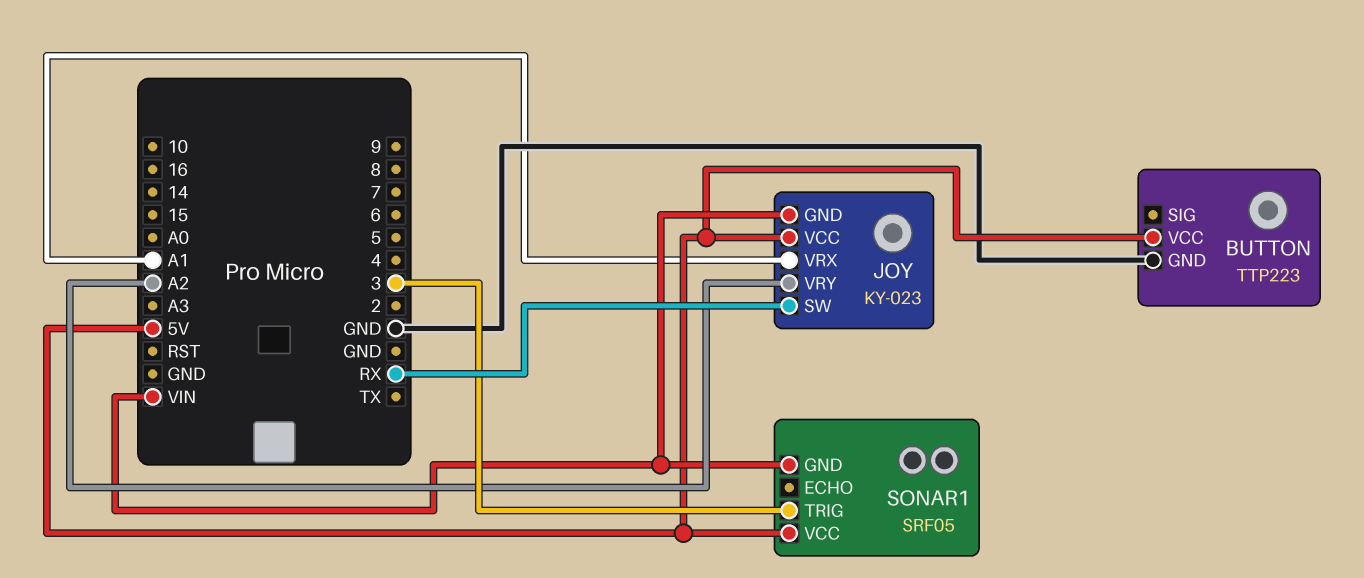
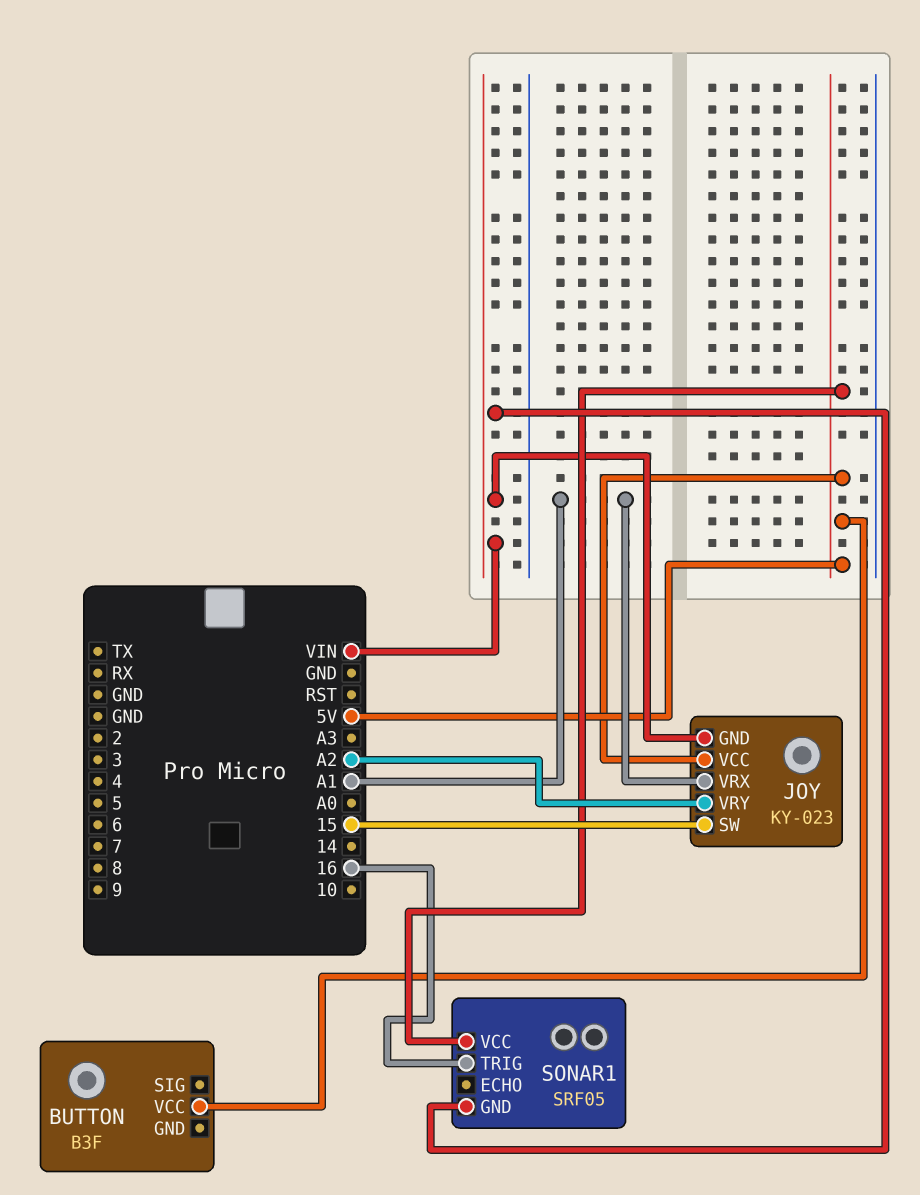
BUTTON: TTP223 -> B3F
BUTTON pin GND: GND -> none
JOY pin SW: RX -> 15
SONAR1 pin TRIG: 3 -> 16

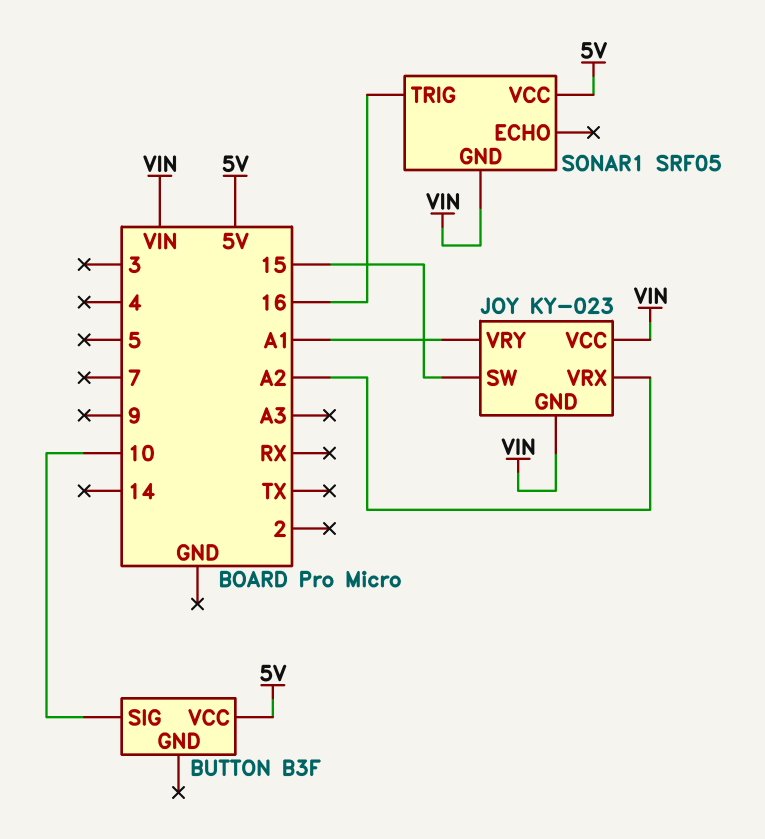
BUTTON pin SIG: none -> 10
JOY pin VCC: 5V -> VIN
JOY pin VRX: A1 -> A2
JOY pin VRY: A2 -> A1

